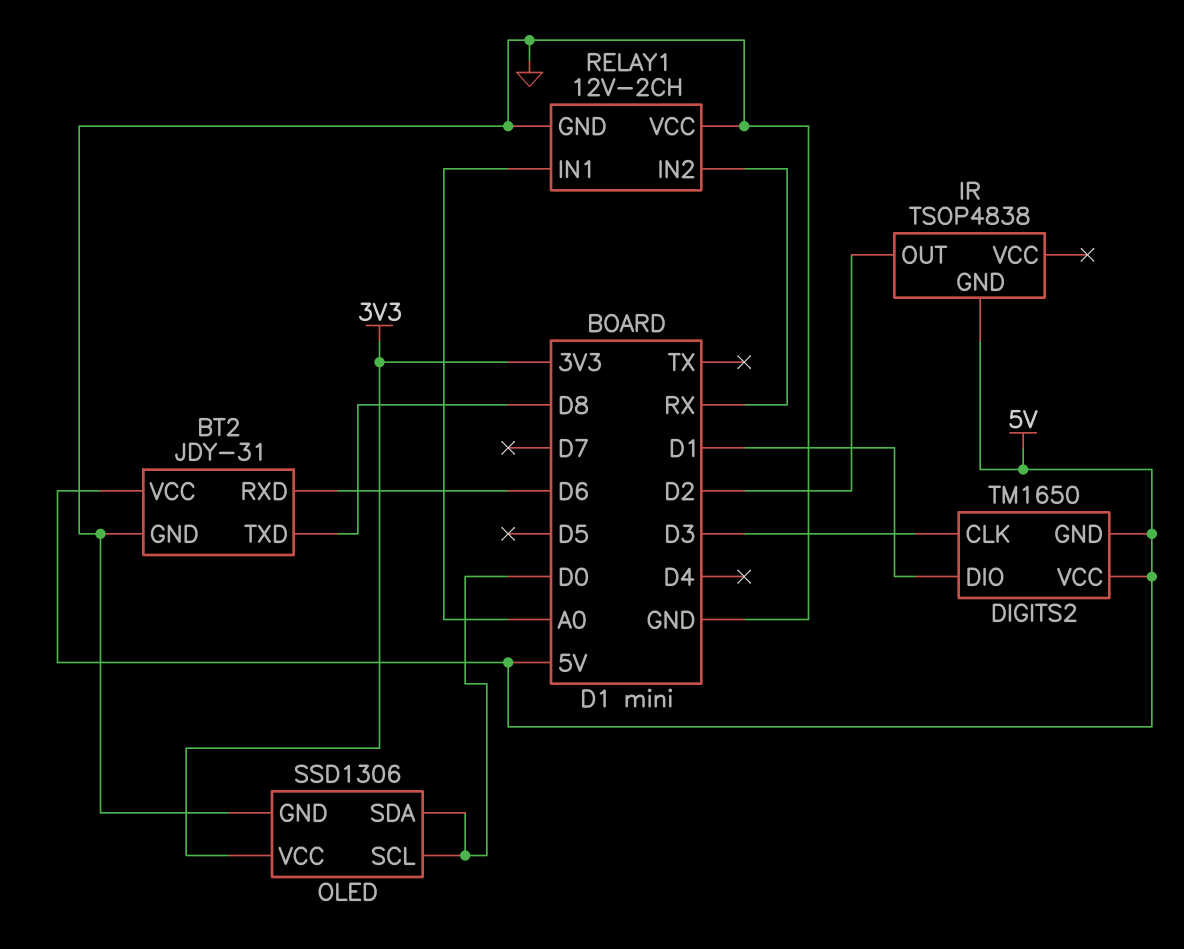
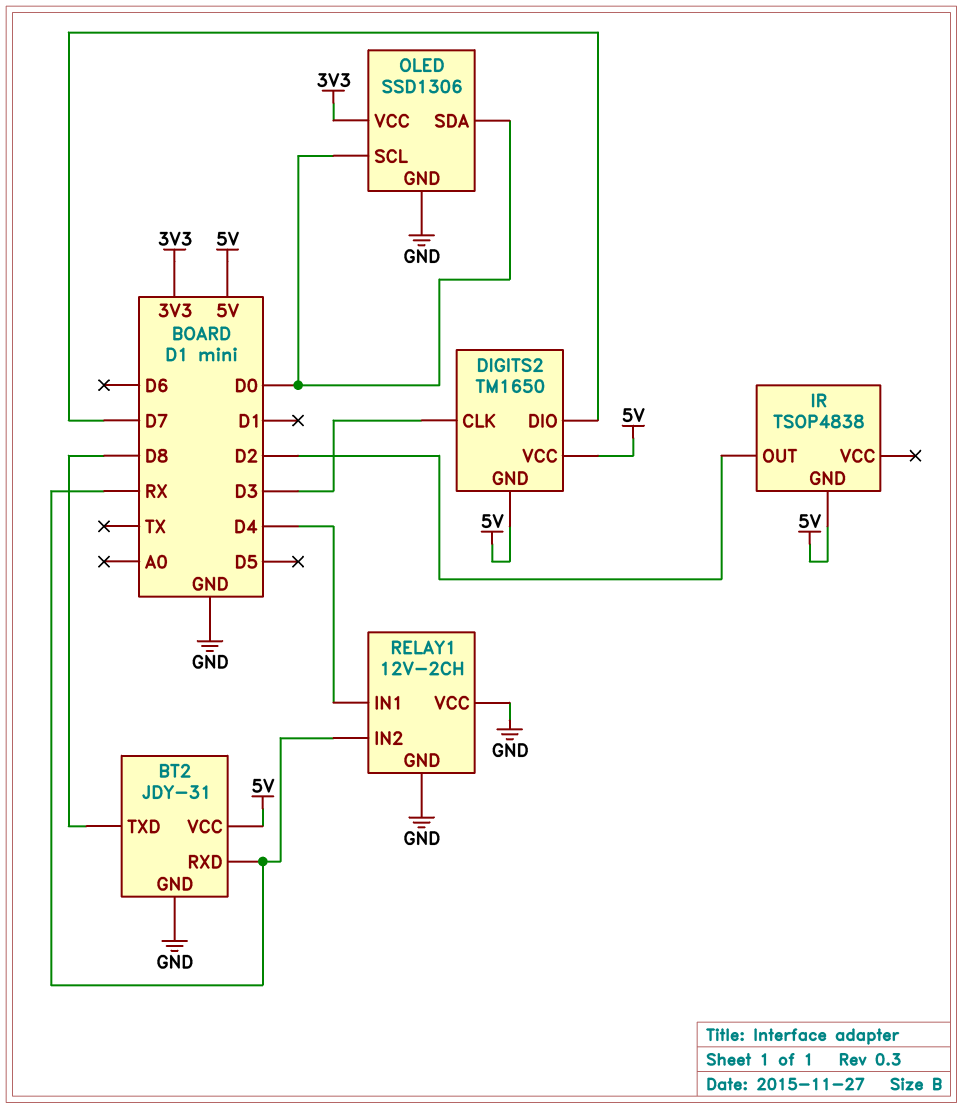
BT2 pin RXD: D6 -> RX
DIGITS2 pin DIO: D1 -> D7
RELAY1 pin IN1: A0 -> D4

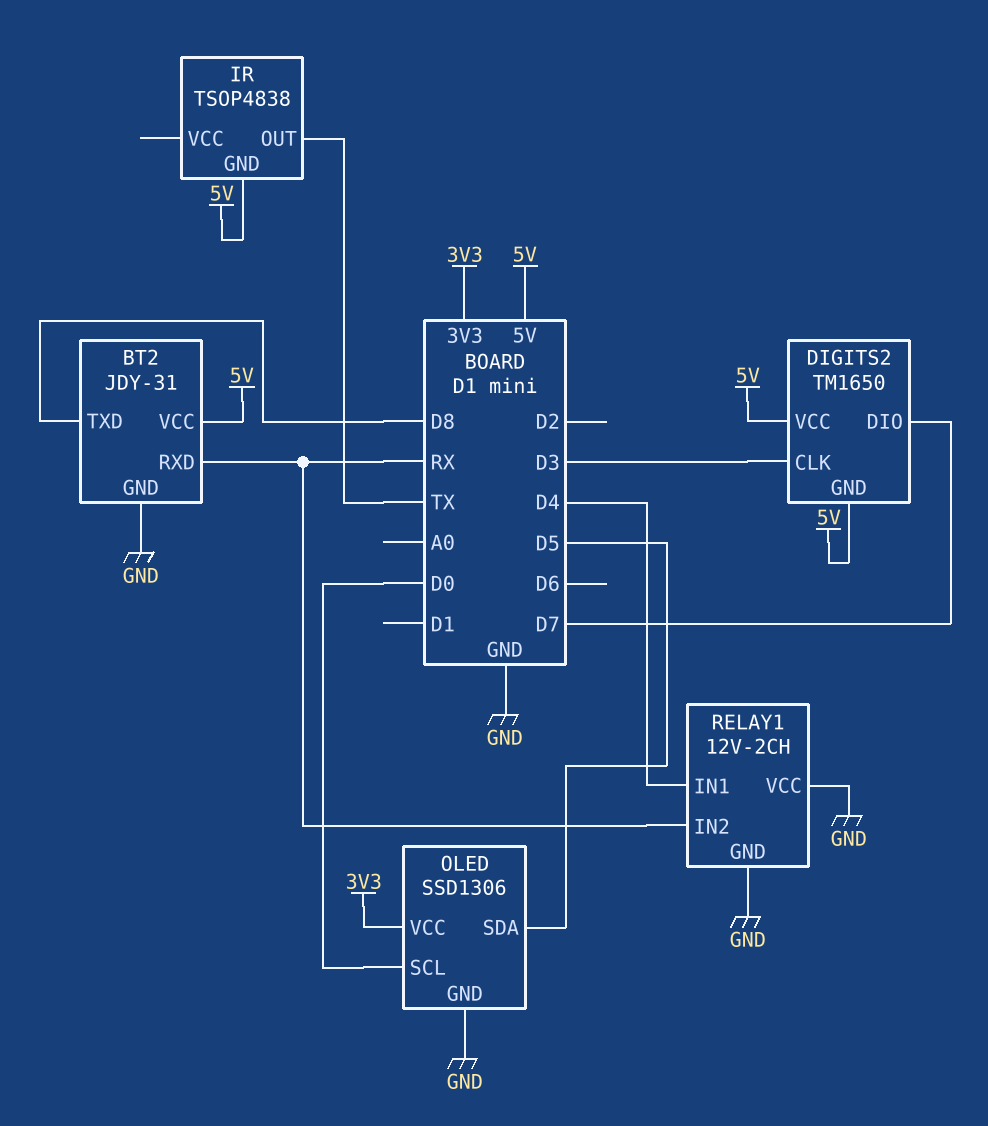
IR pin OUT: D2 -> TX
OLED pin SDA: D0 -> D5

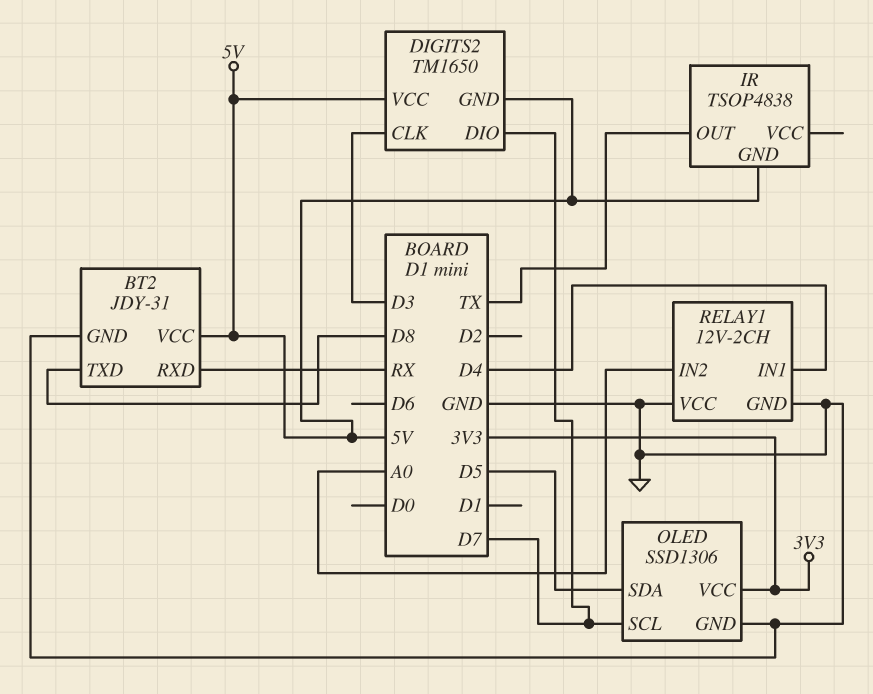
OLED pin SCL: D0 -> D7
RELAY1 pin IN2: RX -> A0

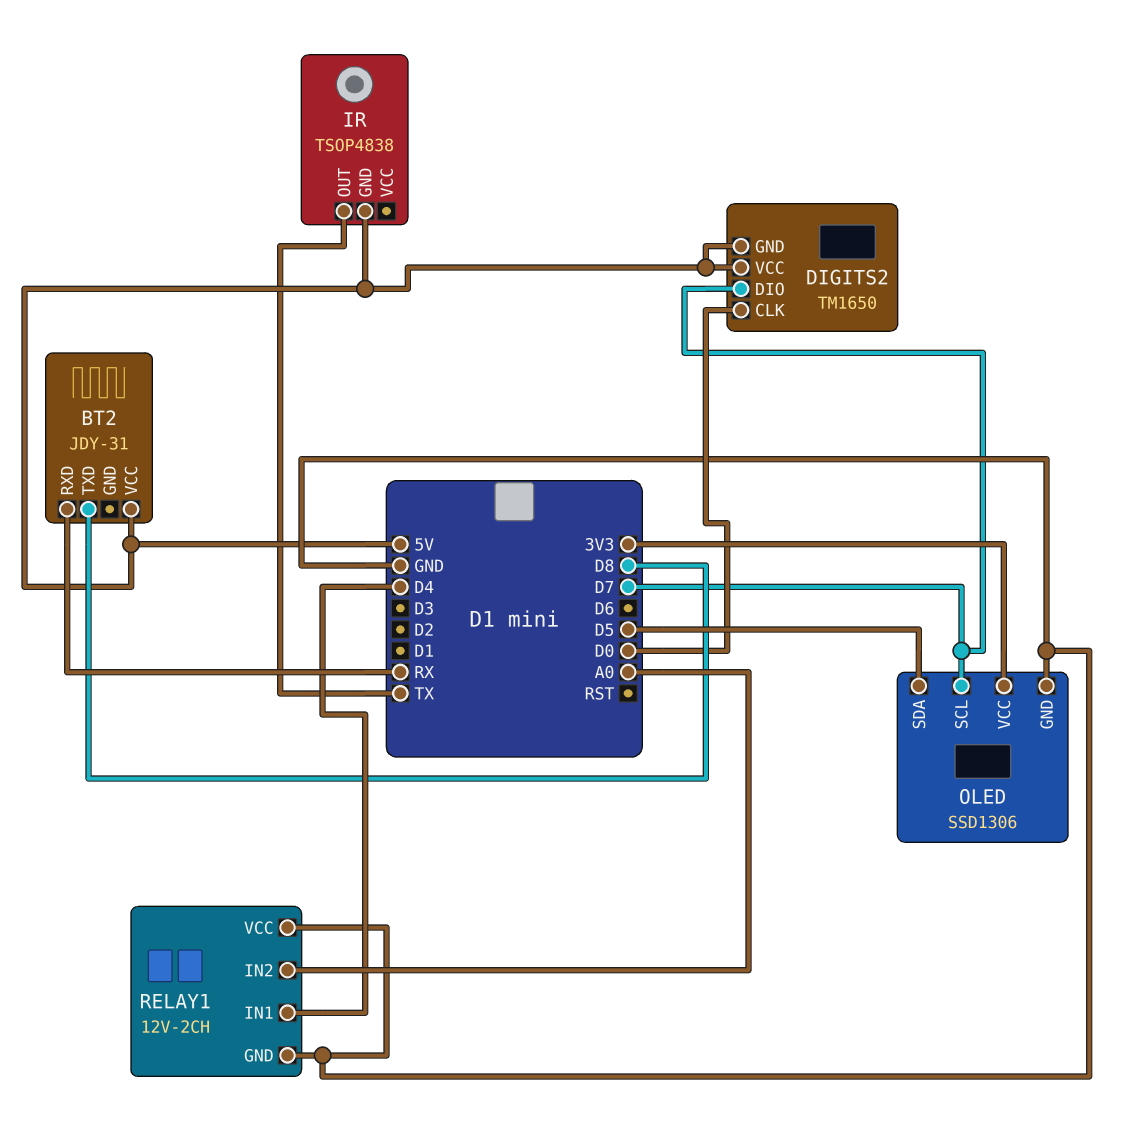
BT2 pin GND: GND -> none
DIGITS2 pin CLK: D3 -> D0

